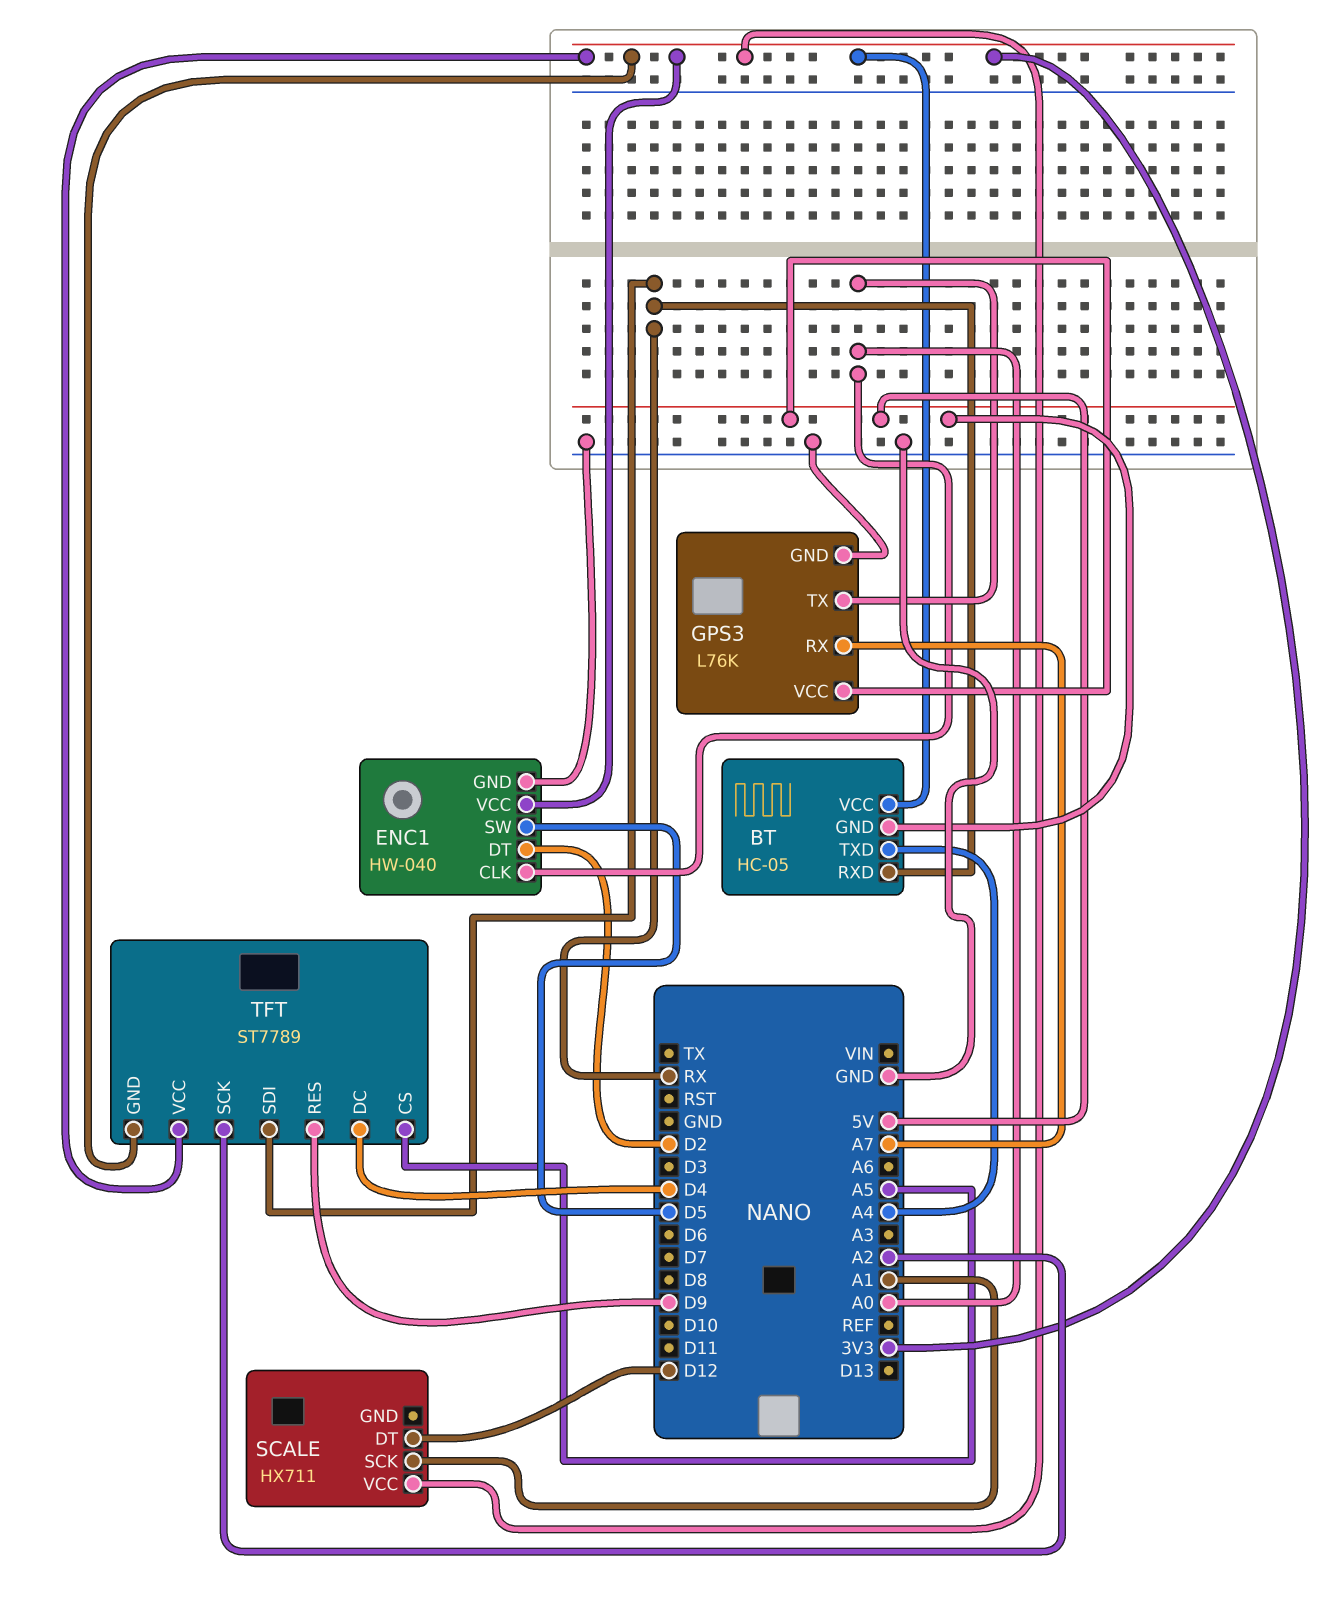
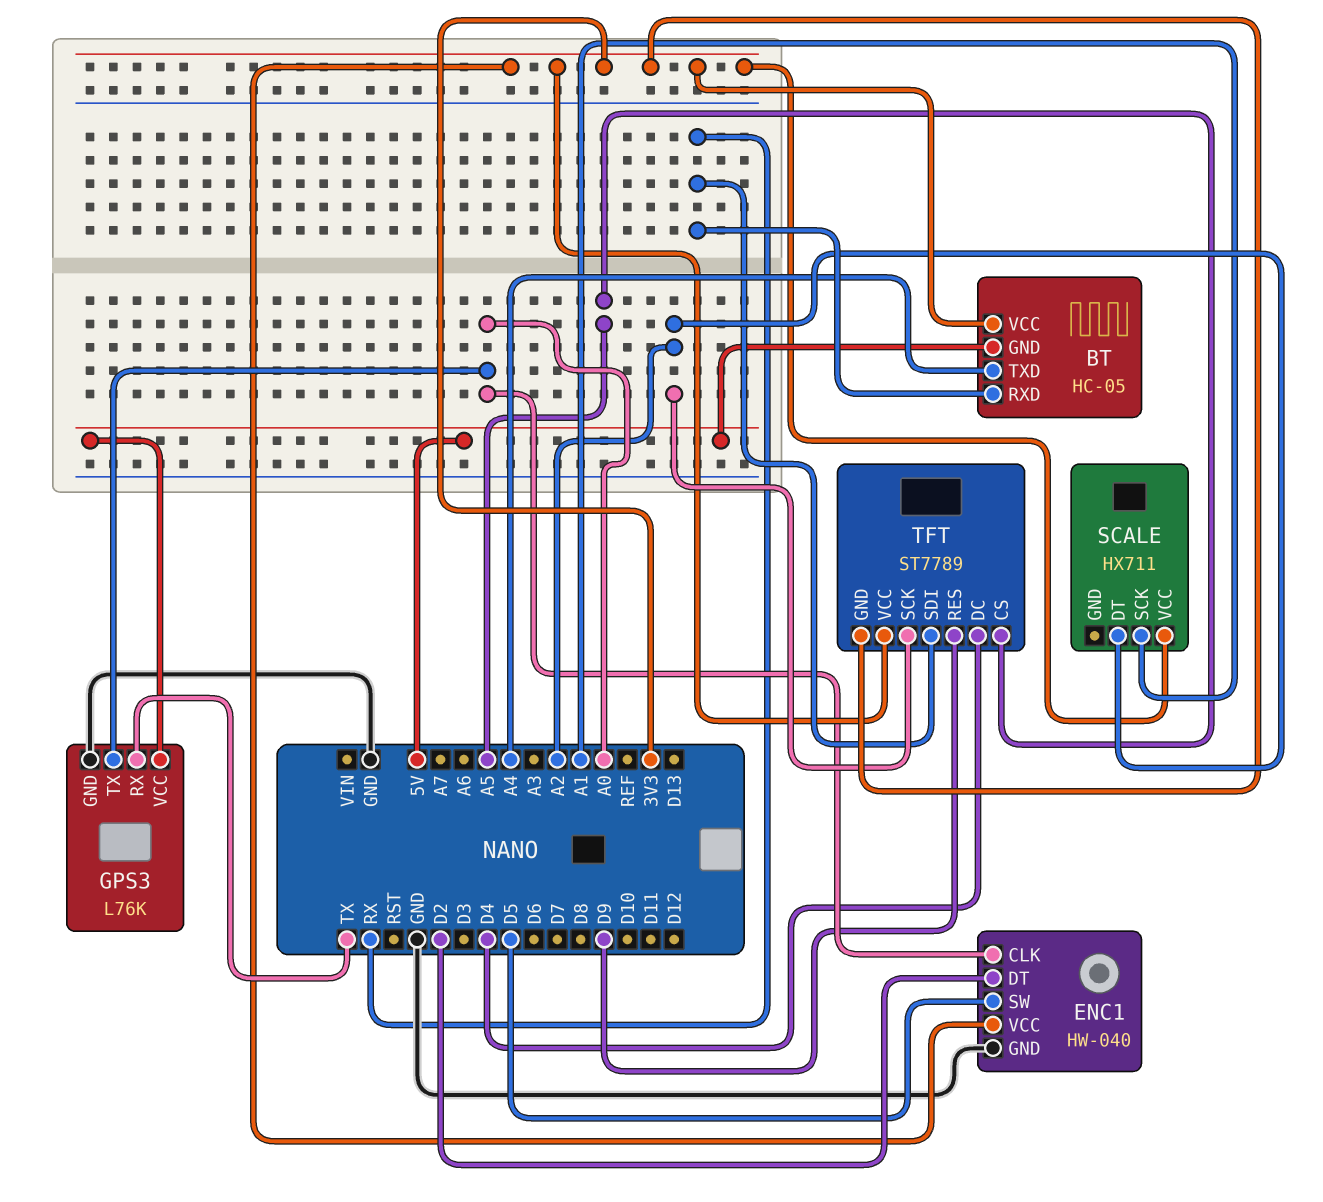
GPS3 pin RX: A7 -> TX
SCALE pin DT: D12 -> A2

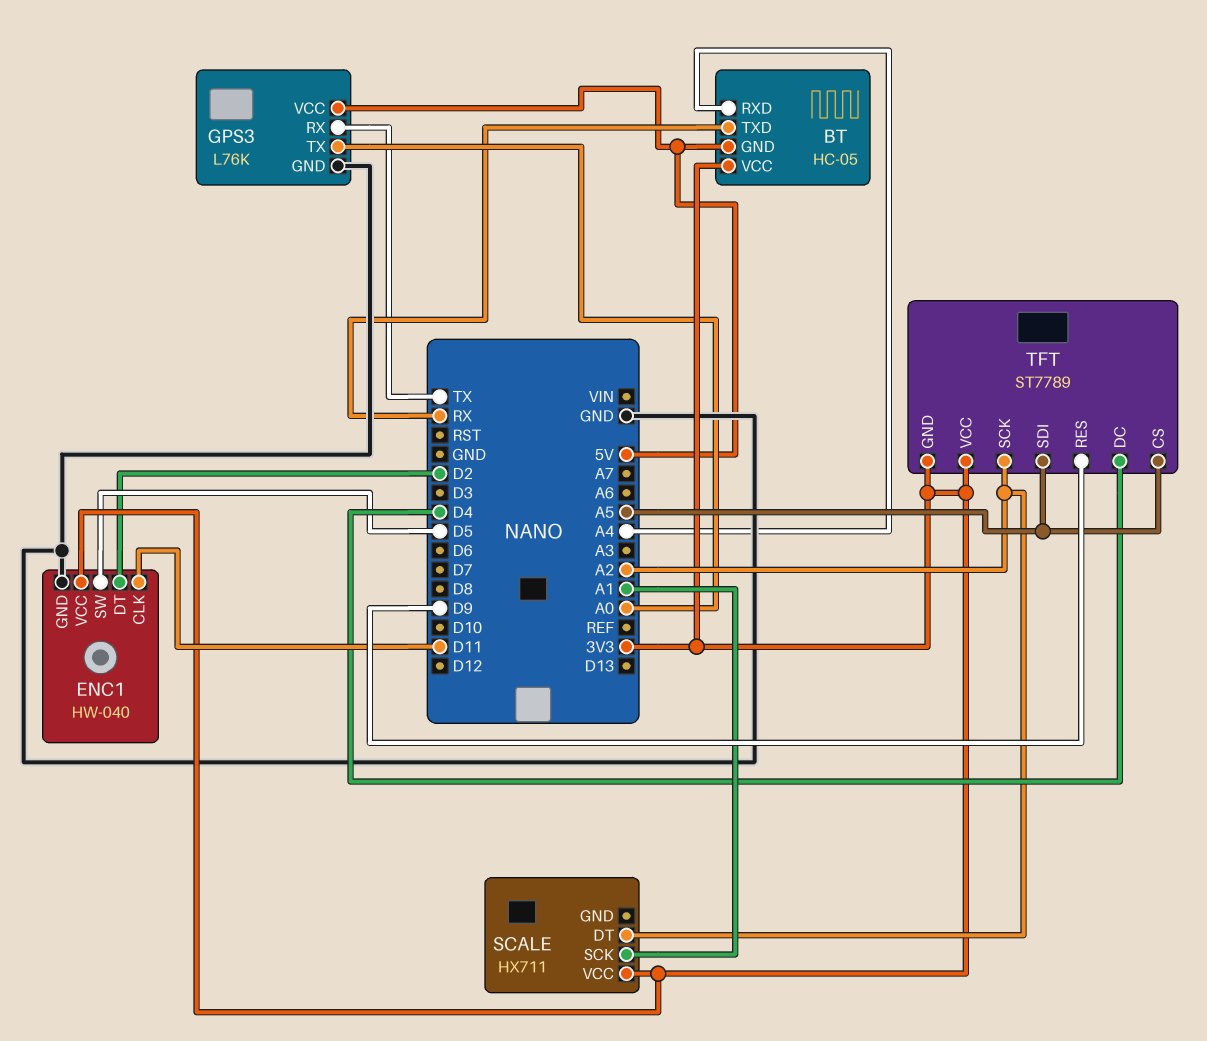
BT pin RXD: RX -> A4
BT pin TXD: A4 -> RX
ENC1 pin CLK: A0 -> D11
TFT pin SDI: RX -> A5

